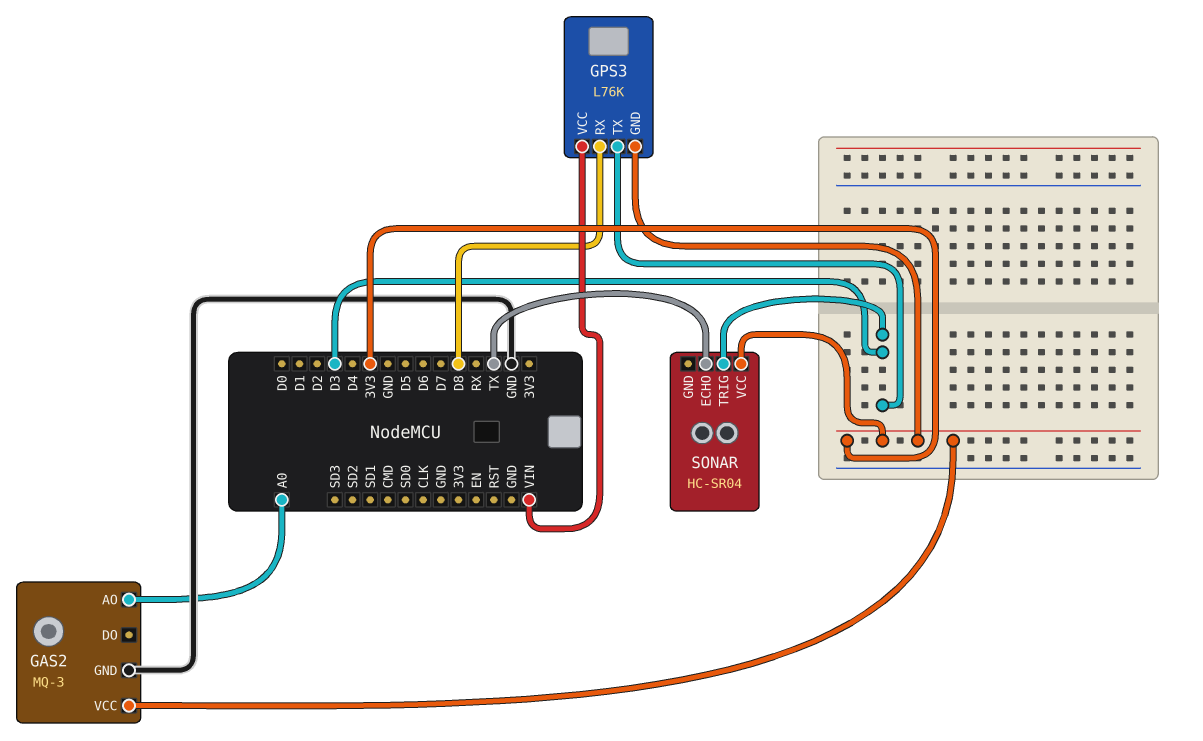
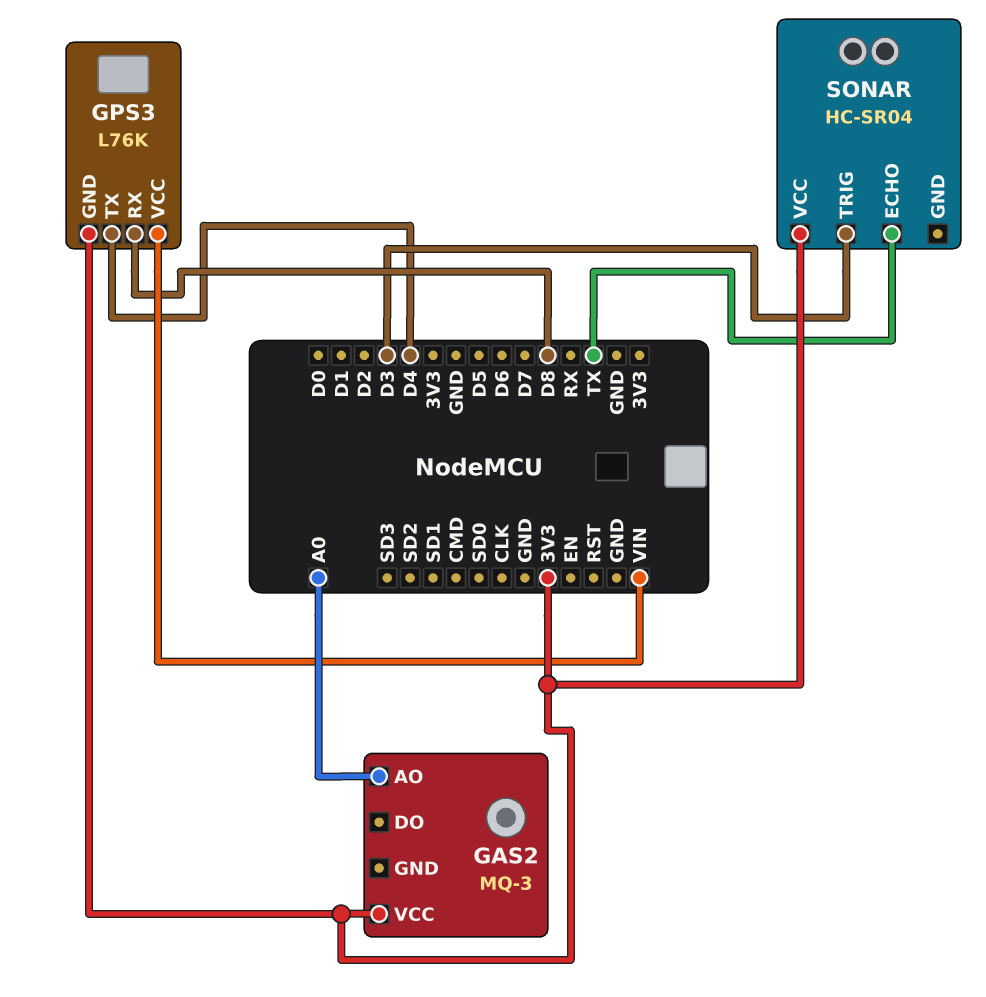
GAS2 pin GND: GND -> none
GPS3 pin TX: D3 -> D4

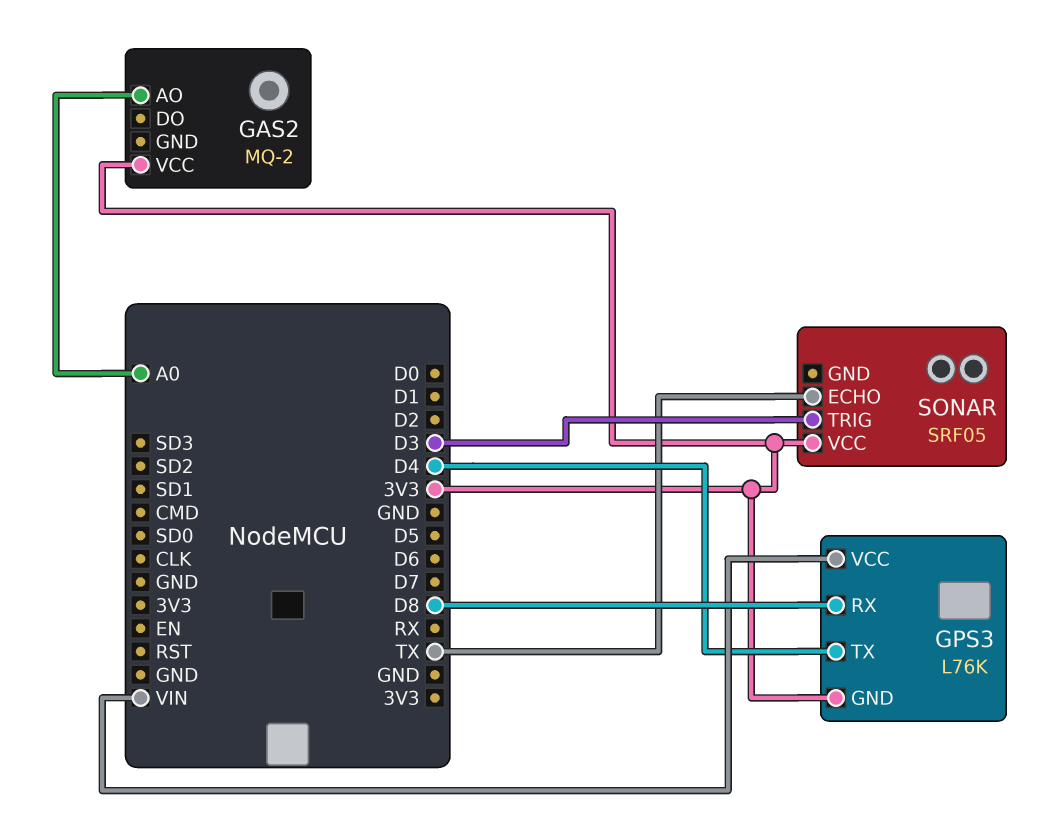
GAS2: MQ-3 -> MQ-2
SONAR: HC-SR04 -> SRF05

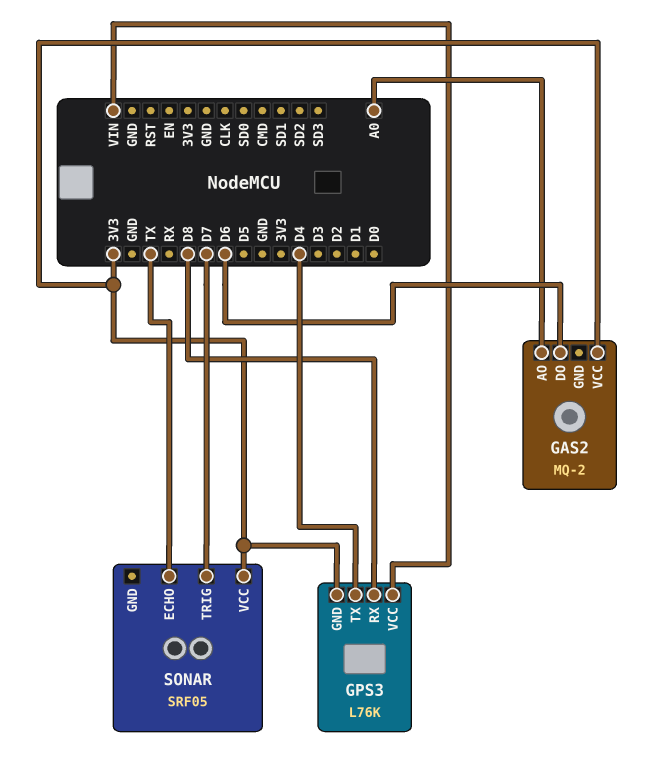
GAS2 pin DO: none -> D6
SONAR pin TRIG: D3 -> D7

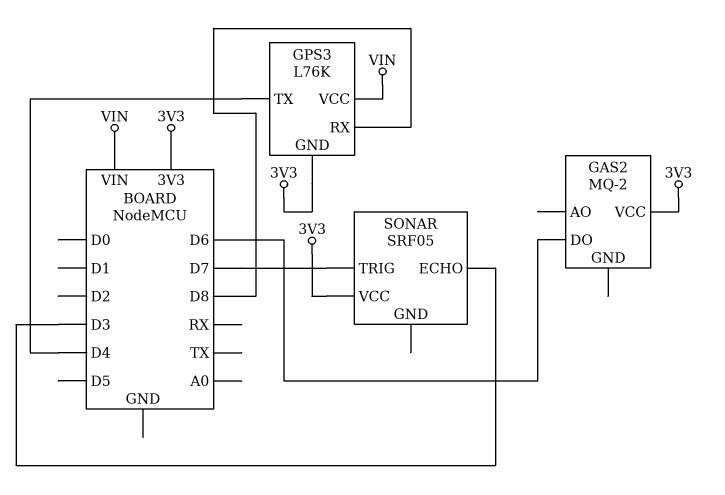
GAS2 pin AO: A0 -> none
SONAR pin ECHO: TX -> D3

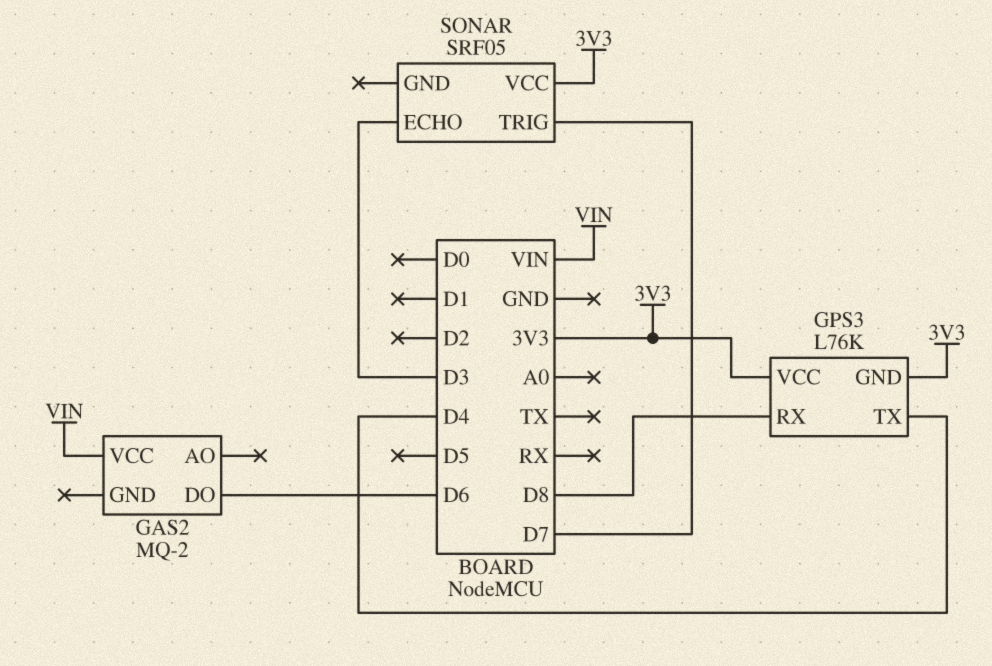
GAS2 pin VCC: 3V3 -> VIN
GPS3 pin VCC: VIN -> 3V3

